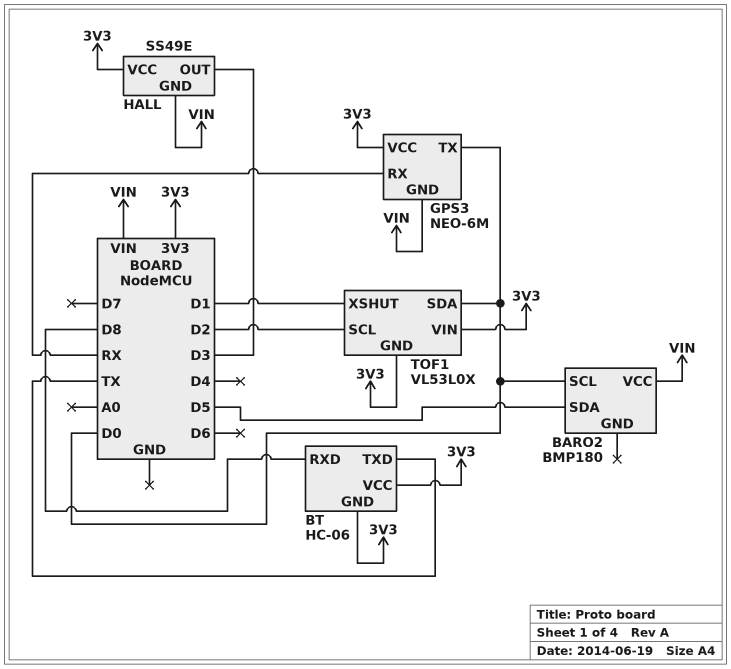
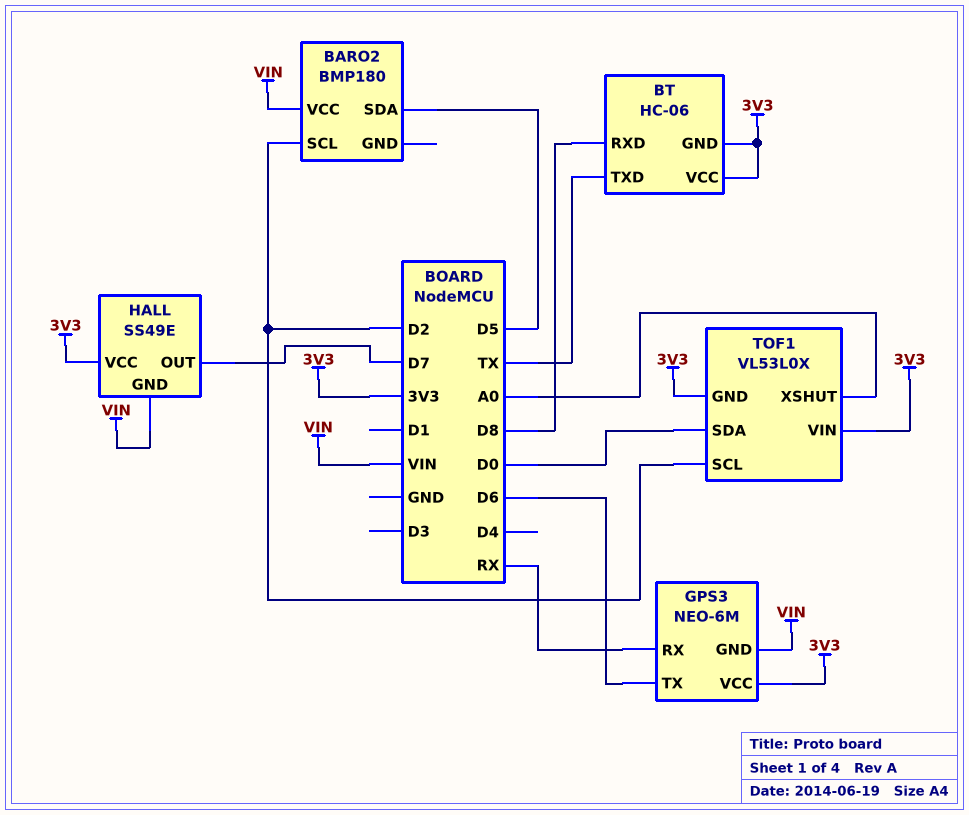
BARO2 pin SCL: D0 -> D2
GPS3 pin TX: D0 -> D6
HALL pin OUT: D3 -> D7
TOF1 pin XSHUT: D1 -> A0

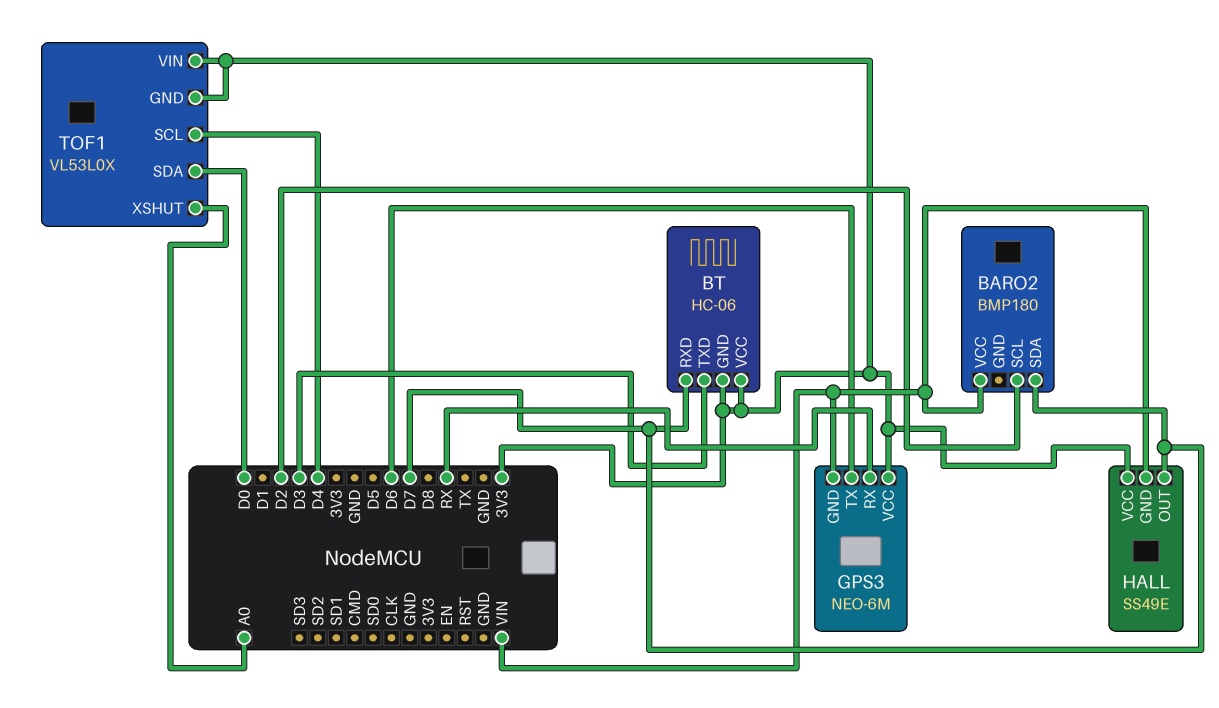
BARO2 pin SDA: D5 -> D7
BT pin RXD: D8 -> D7
BT pin TXD: TX -> D3
TOF1 pin SCL: D2 -> D4

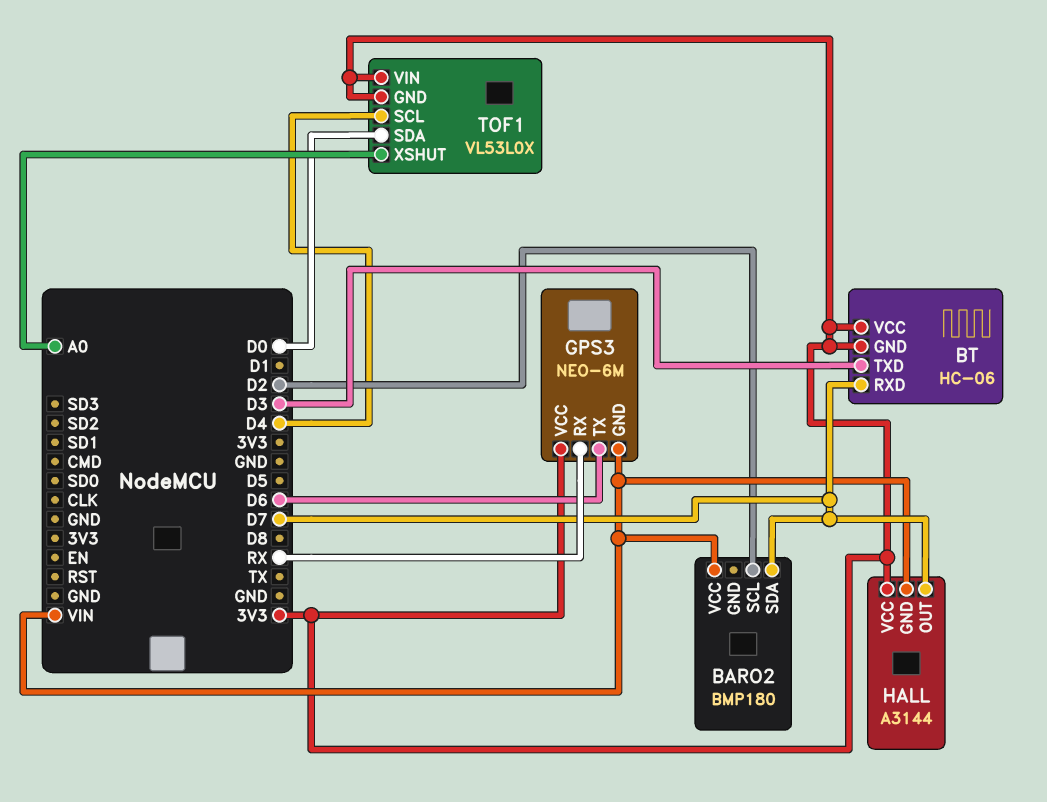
HALL: SS49E -> A3144

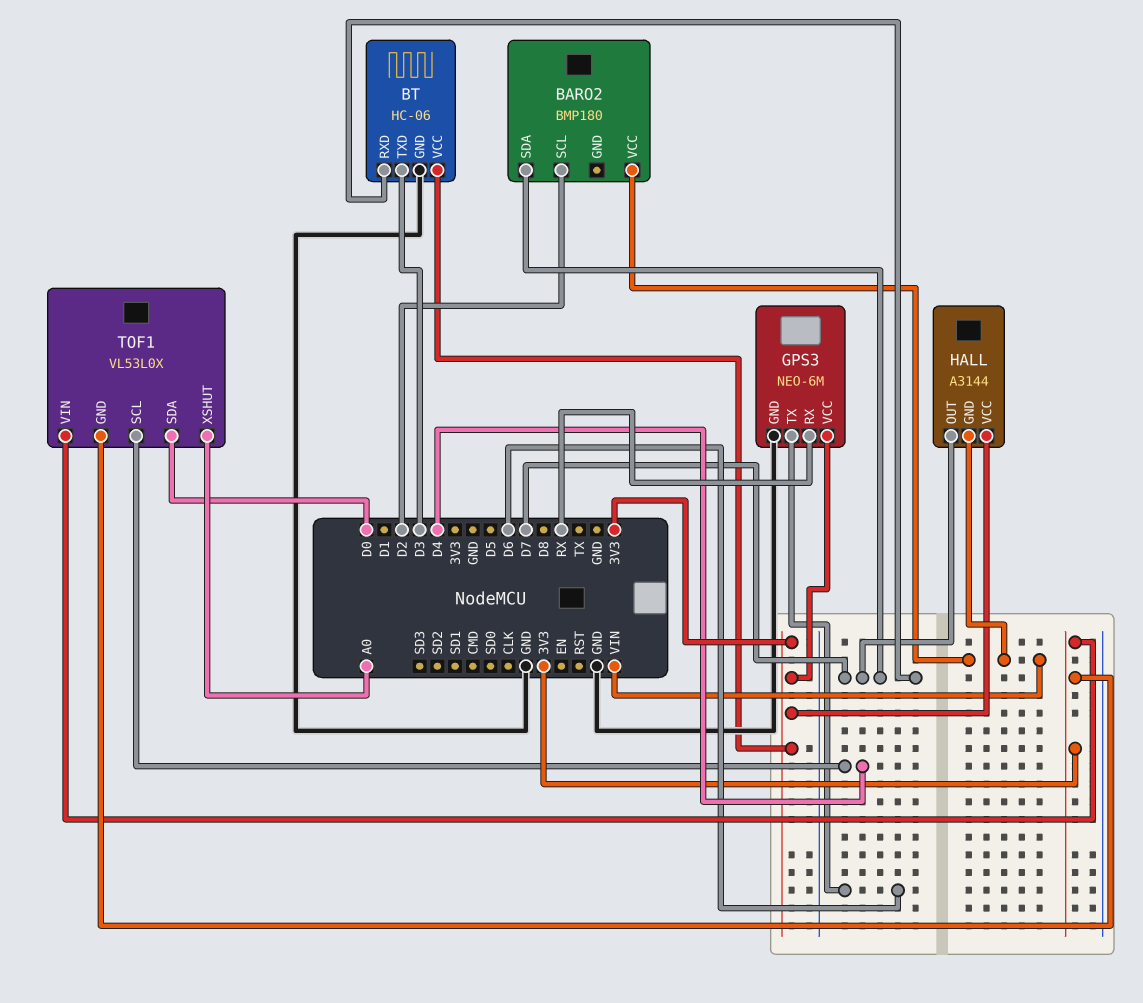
BT pin GND: 3V3 -> GND
GPS3 pin GND: VIN -> GND

